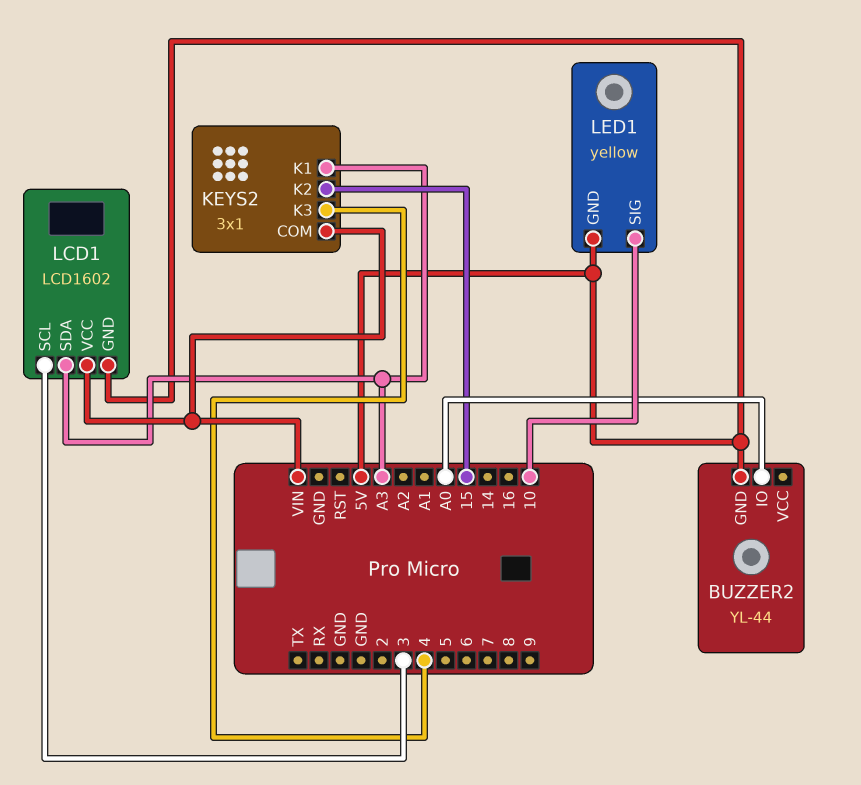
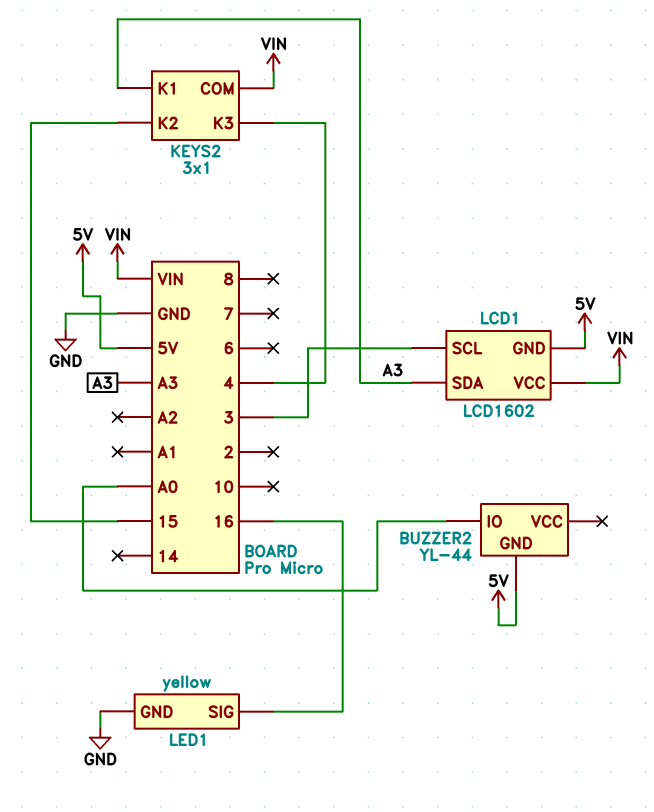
LED1 pin GND: 5V -> GND
LED1 pin SIG: 10 -> 16

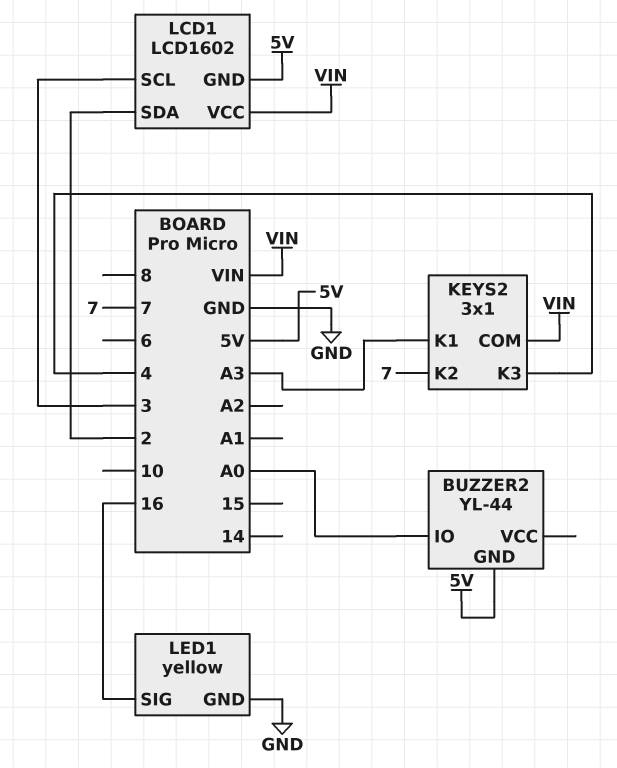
KEYS2 pin K2: 15 -> 7
LCD1 pin SDA: A3 -> 2

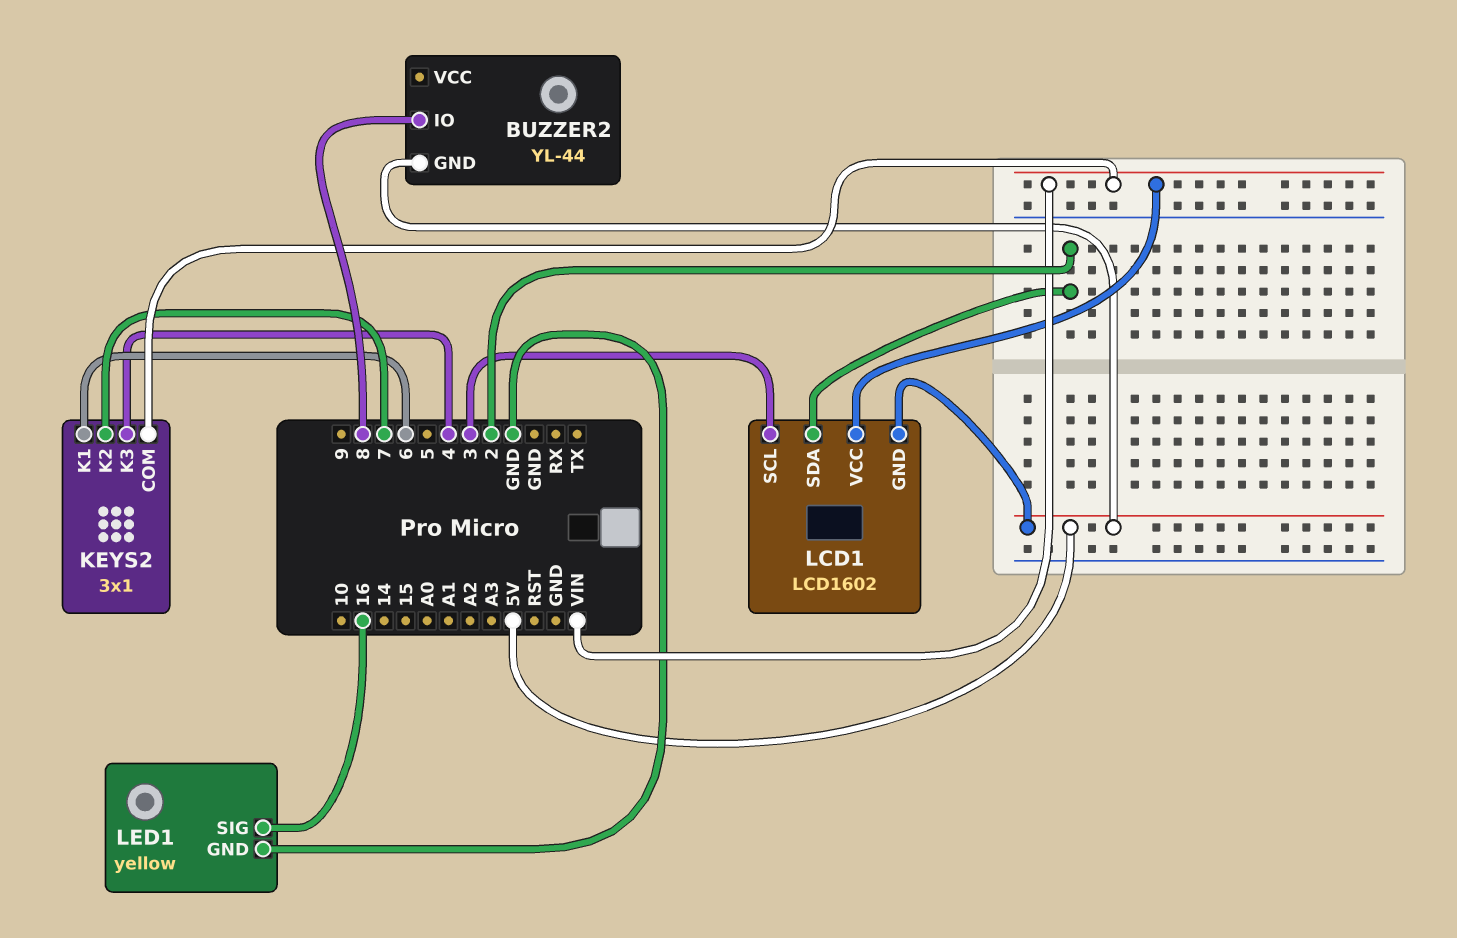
BUZZER2 pin IO: A0 -> 8
KEYS2 pin K1: A3 -> 6

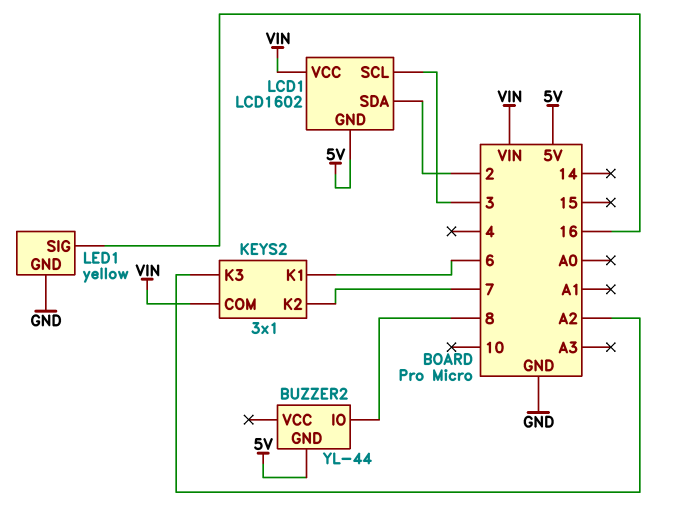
KEYS2 pin K3: 4 -> A2

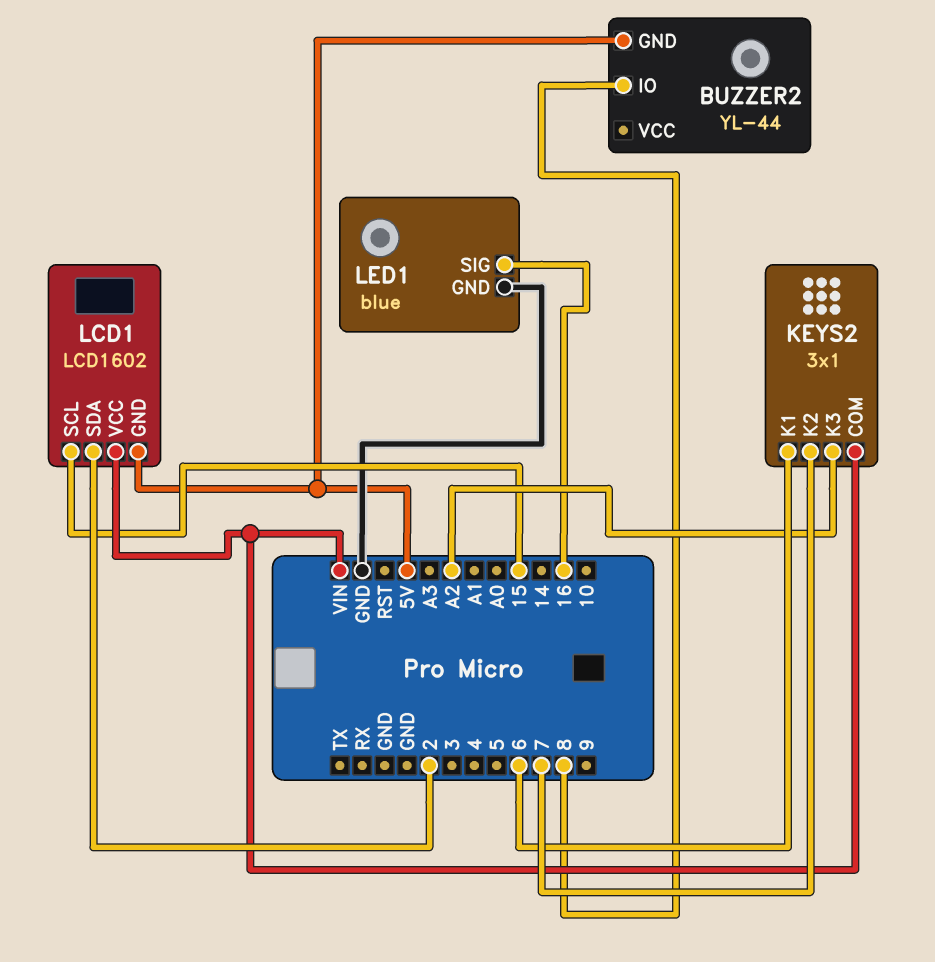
LCD1 pin SCL: 3 -> 15
LED1: yellow -> blue

